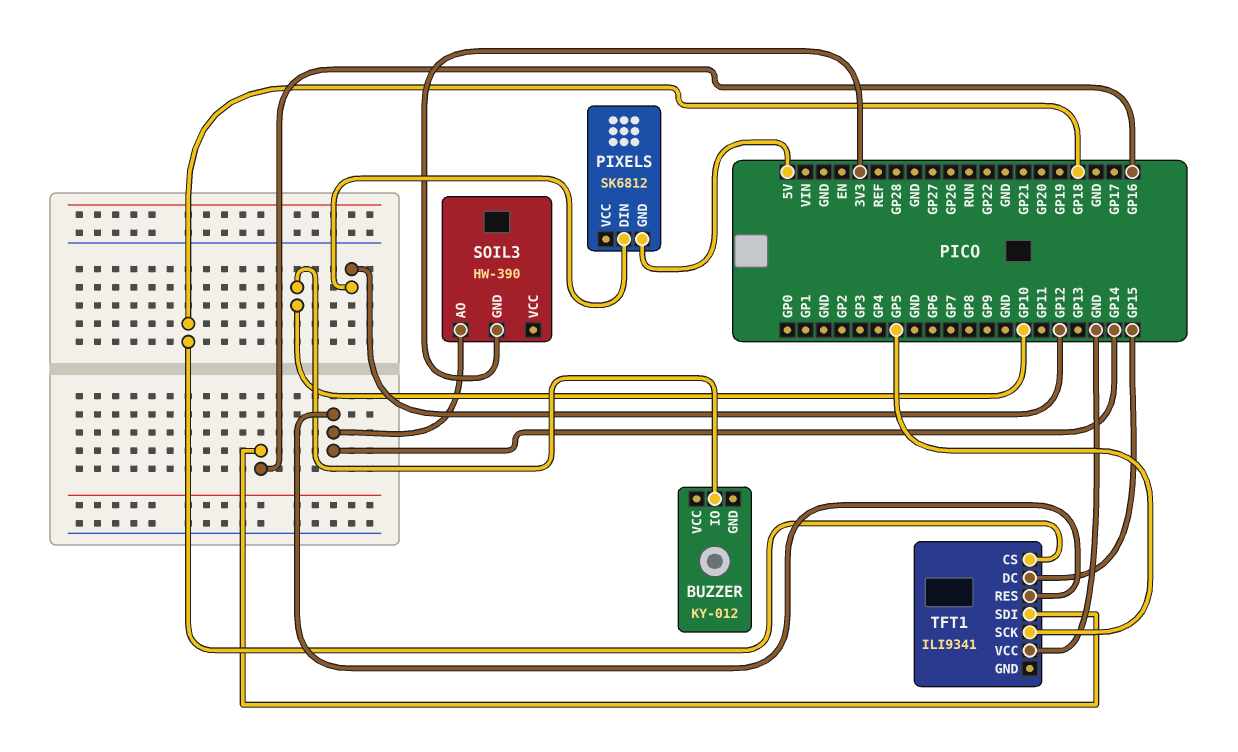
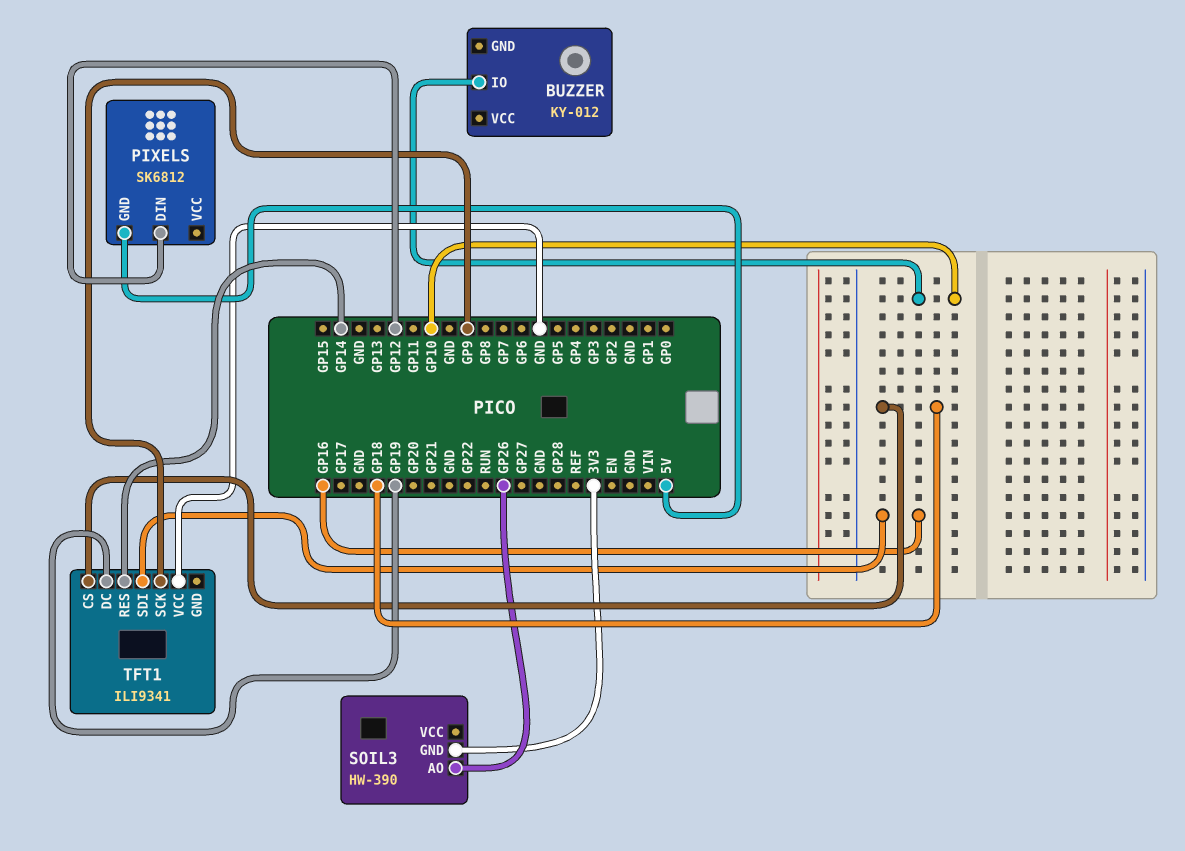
SOIL3 pin AO: GP14 -> GP26
TFT1 pin DC: GP15 -> GP19
TFT1 pin SCK: GP5 -> GP9

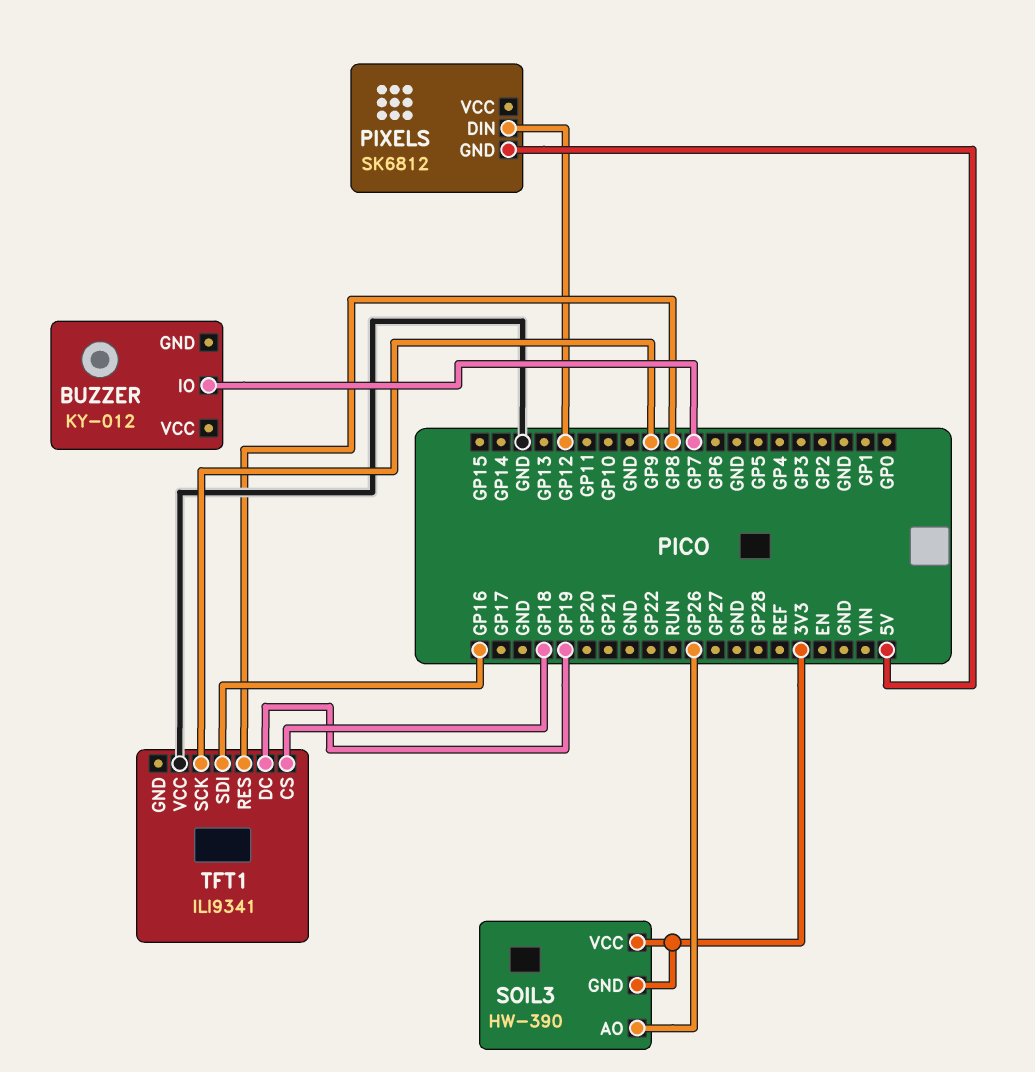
BUZZER pin IO: GP10 -> GP7
SOIL3 pin VCC: none -> 3V3
TFT1 pin RES: GP14 -> GP8

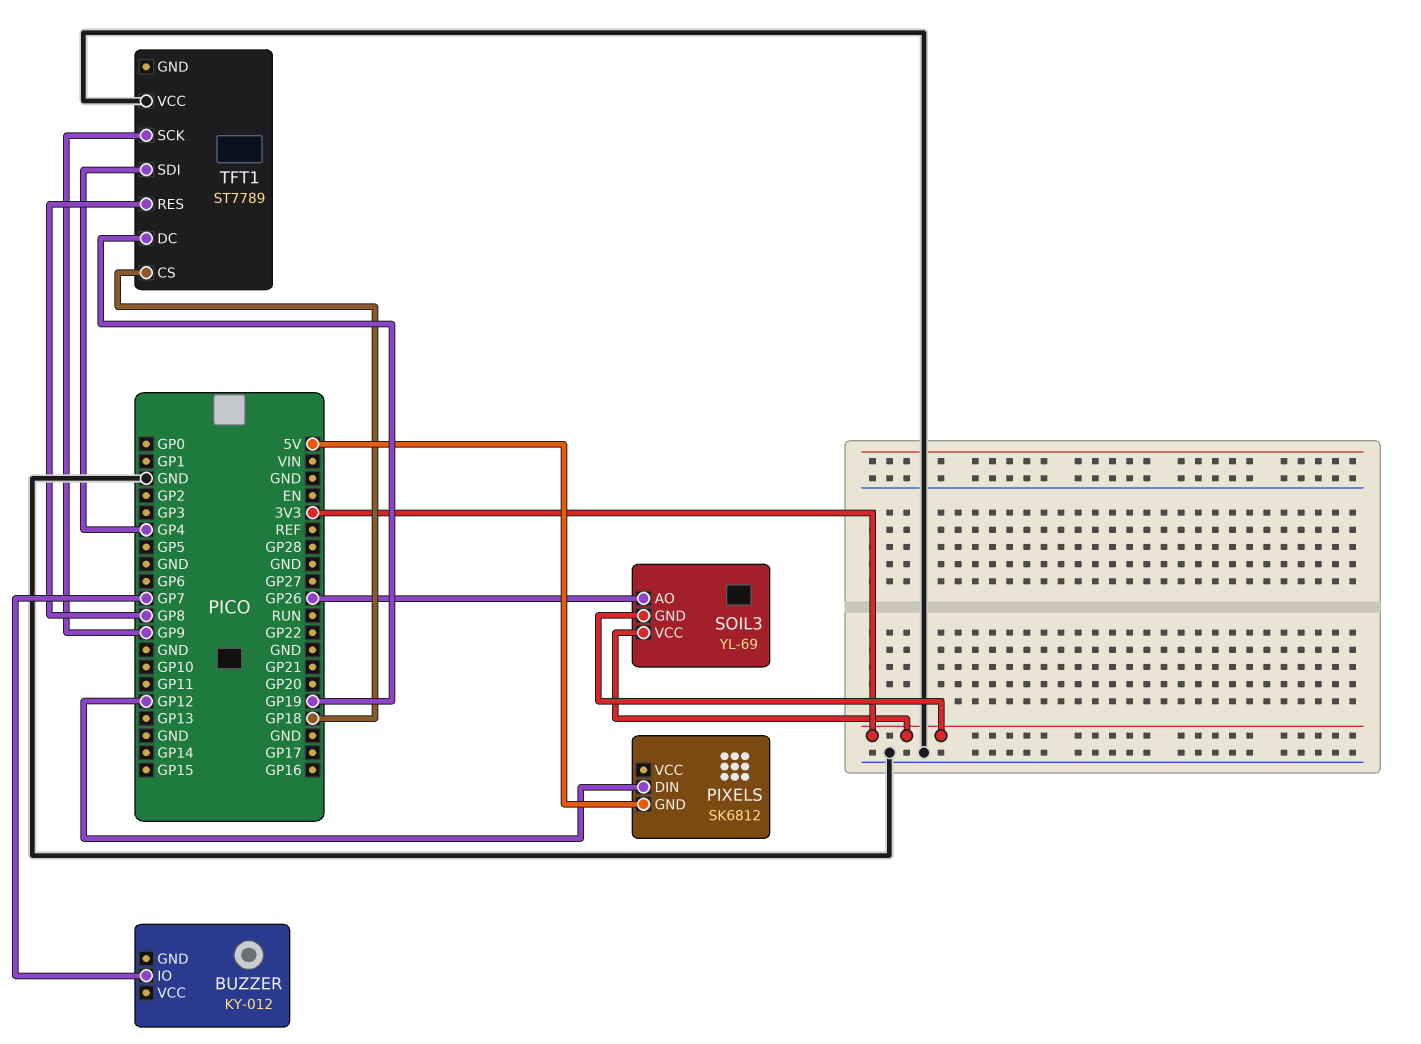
SOIL3: HW-390 -> YL-69
TFT1: ILI9341 -> ST7789
TFT1 pin SDI: GP16 -> GP4

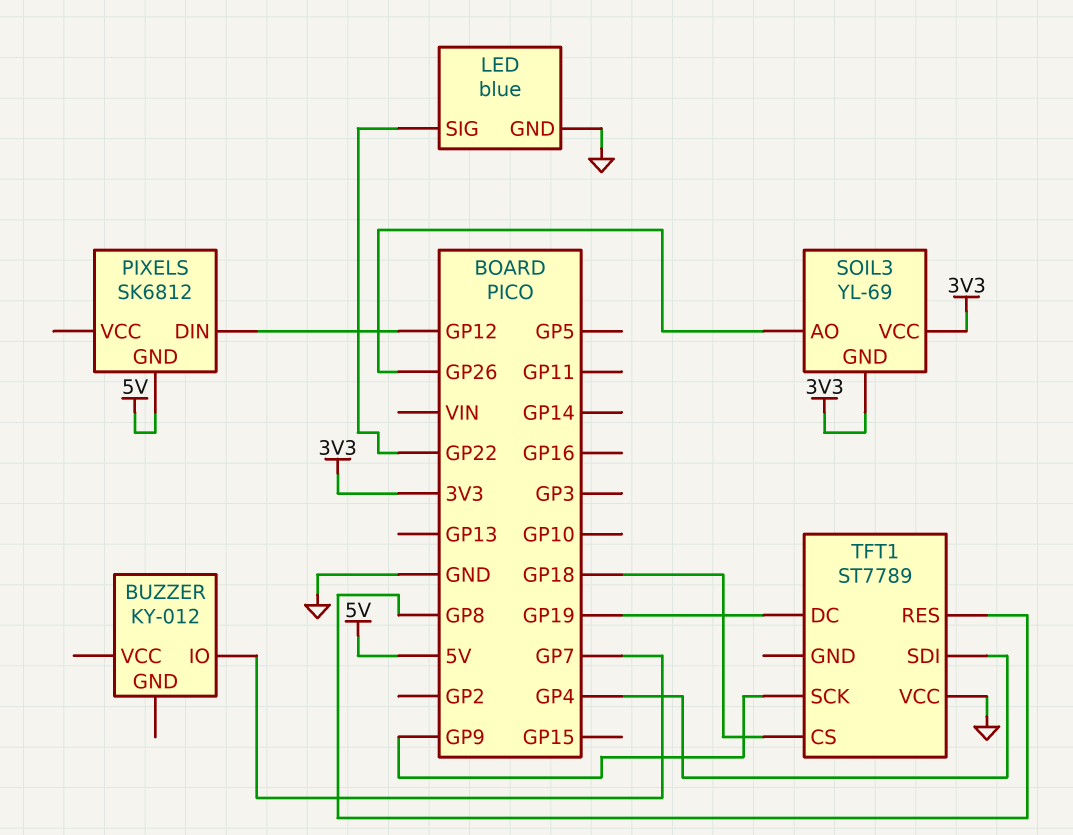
LED: none -> blue
LED pin GND: none -> GND
LED pin SIG: none -> GP22

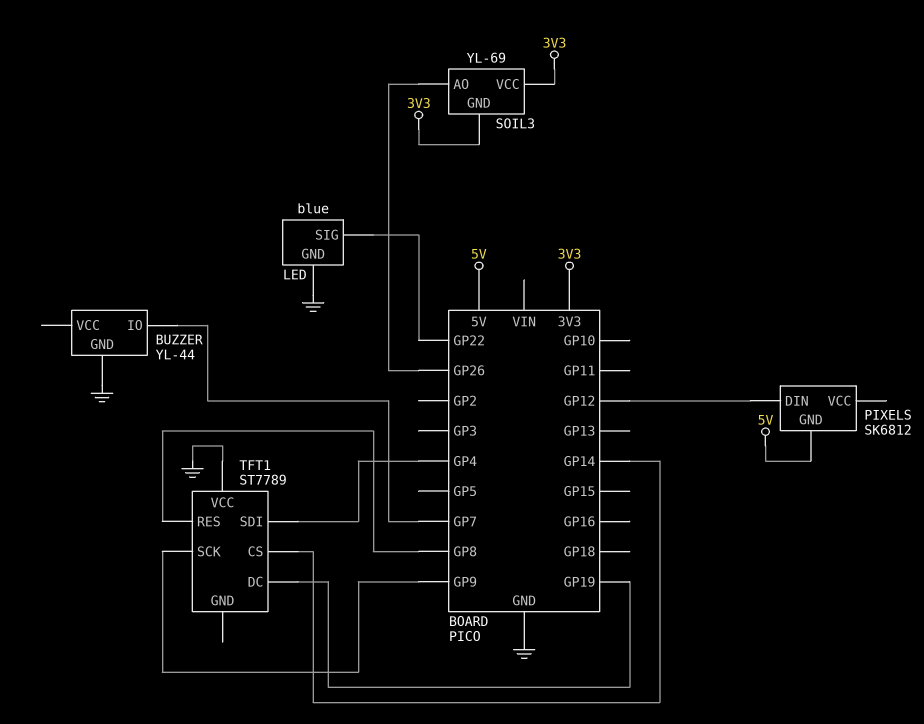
BUZZER: KY-012 -> YL-44
BUZZER pin GND: none -> GND
TFT1 pin CS: GP18 -> GP14

